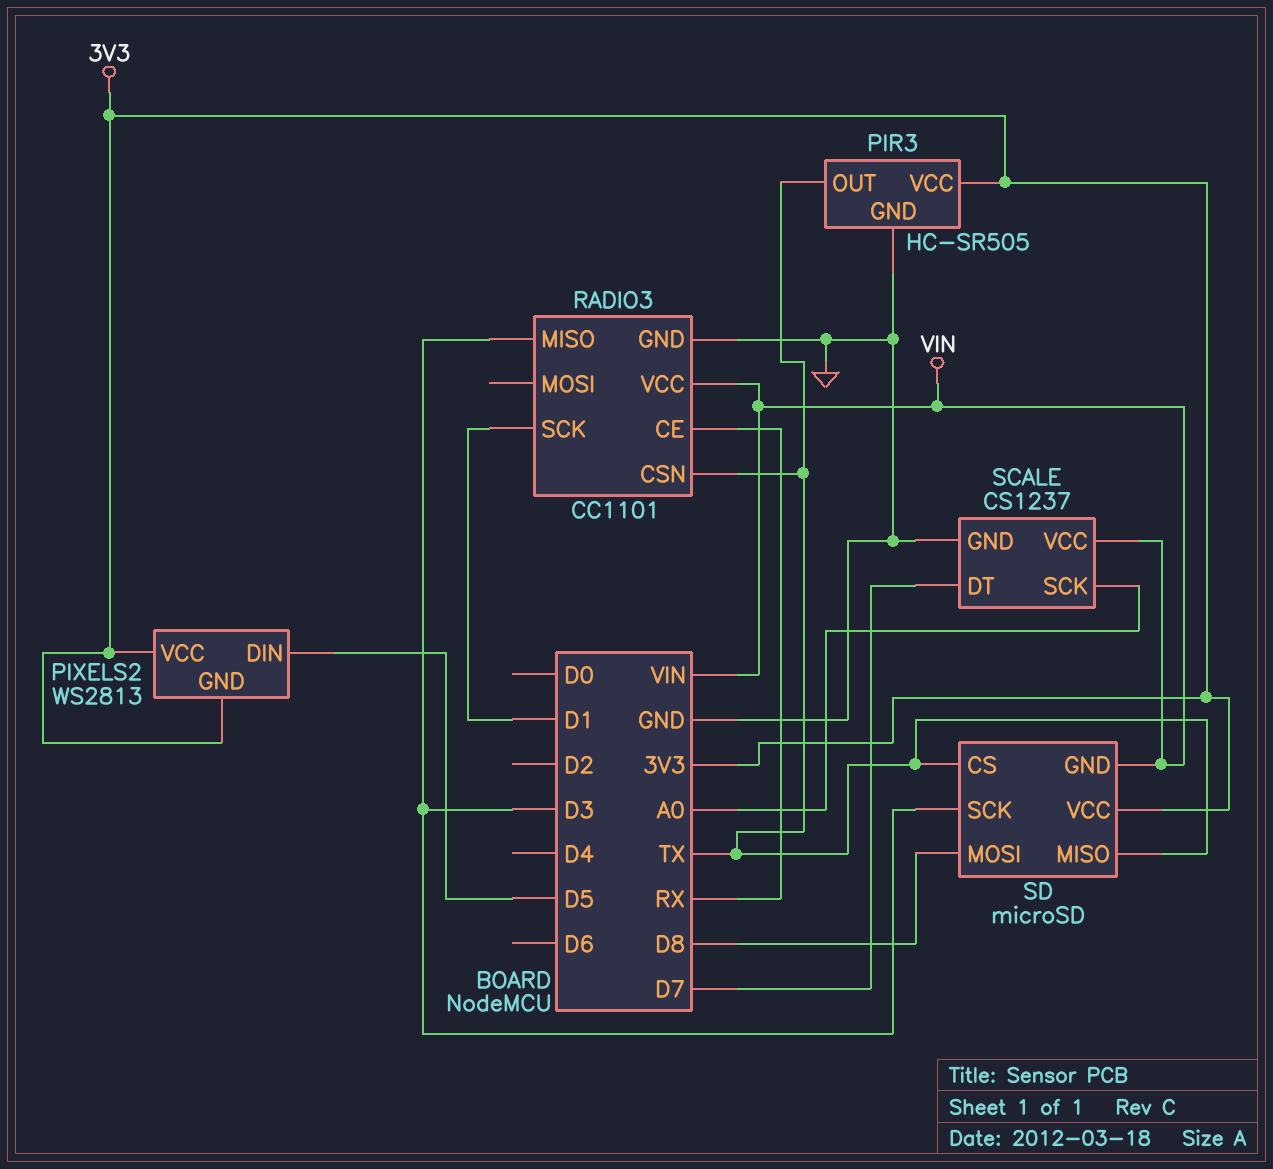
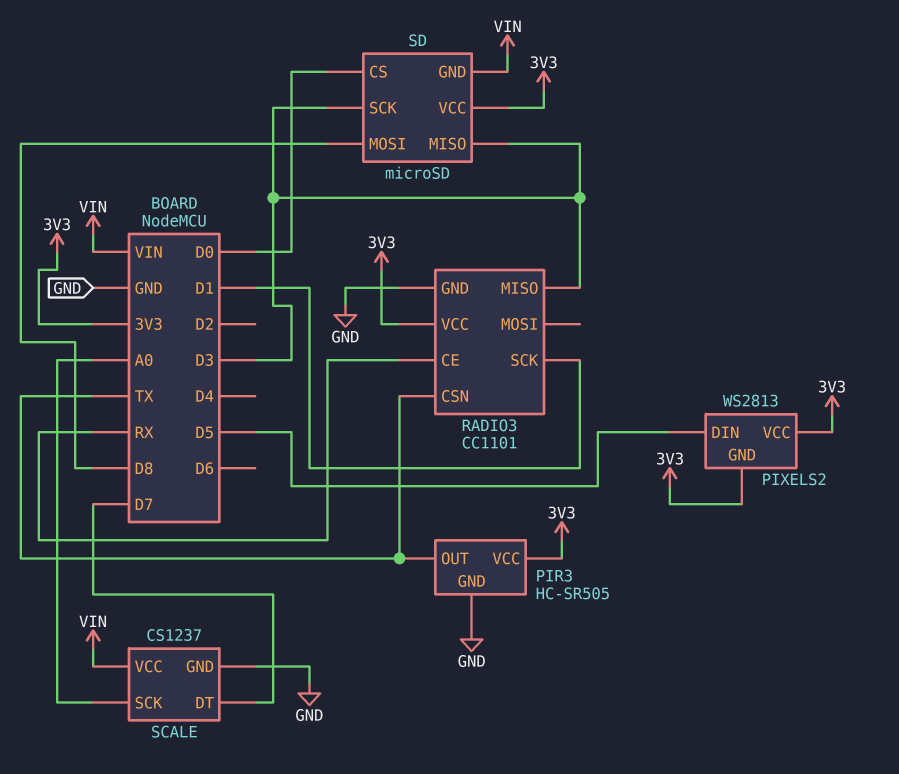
RADIO3 pin VCC: VIN -> 3V3
SD pin CS: TX -> D0
SD pin MISO: TX -> D3

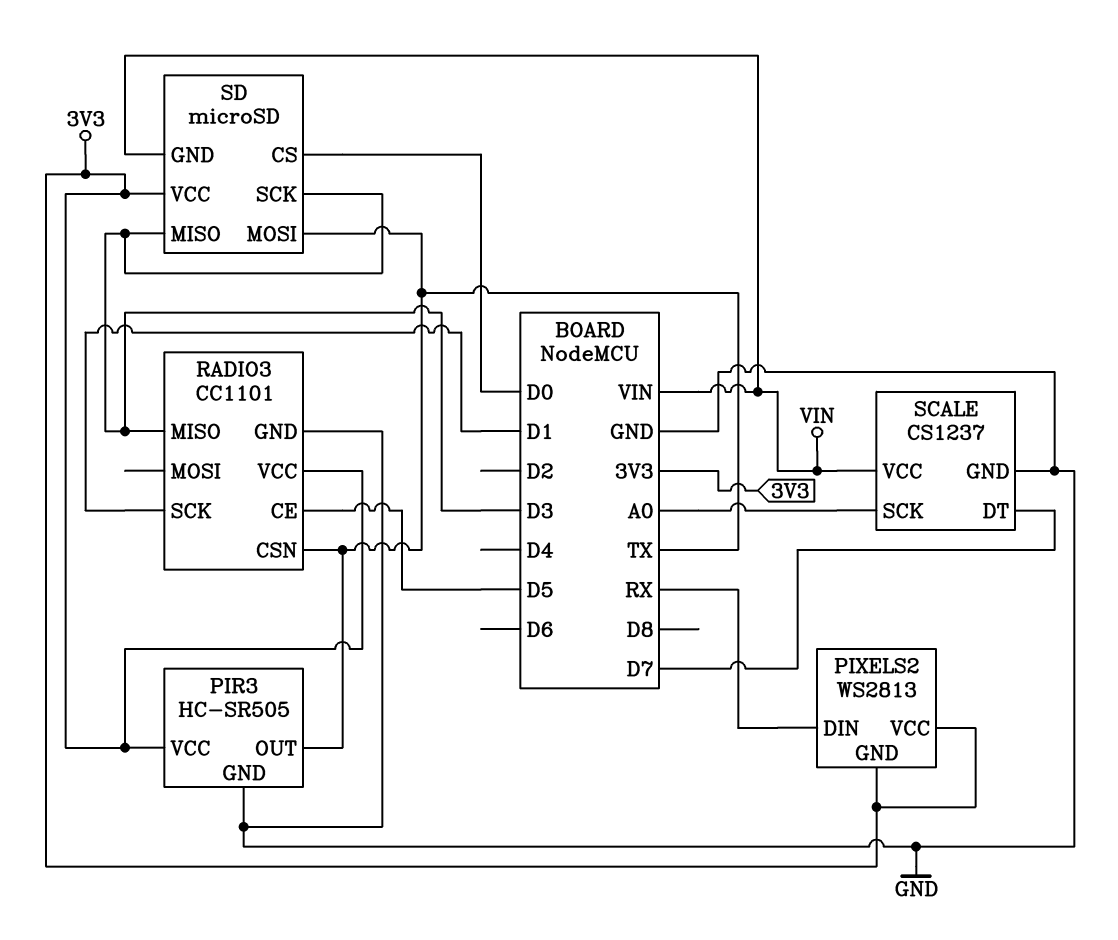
PIXELS2 pin DIN: D5 -> RX
RADIO3 pin CE: RX -> D5
SD pin MOSI: D8 -> TX

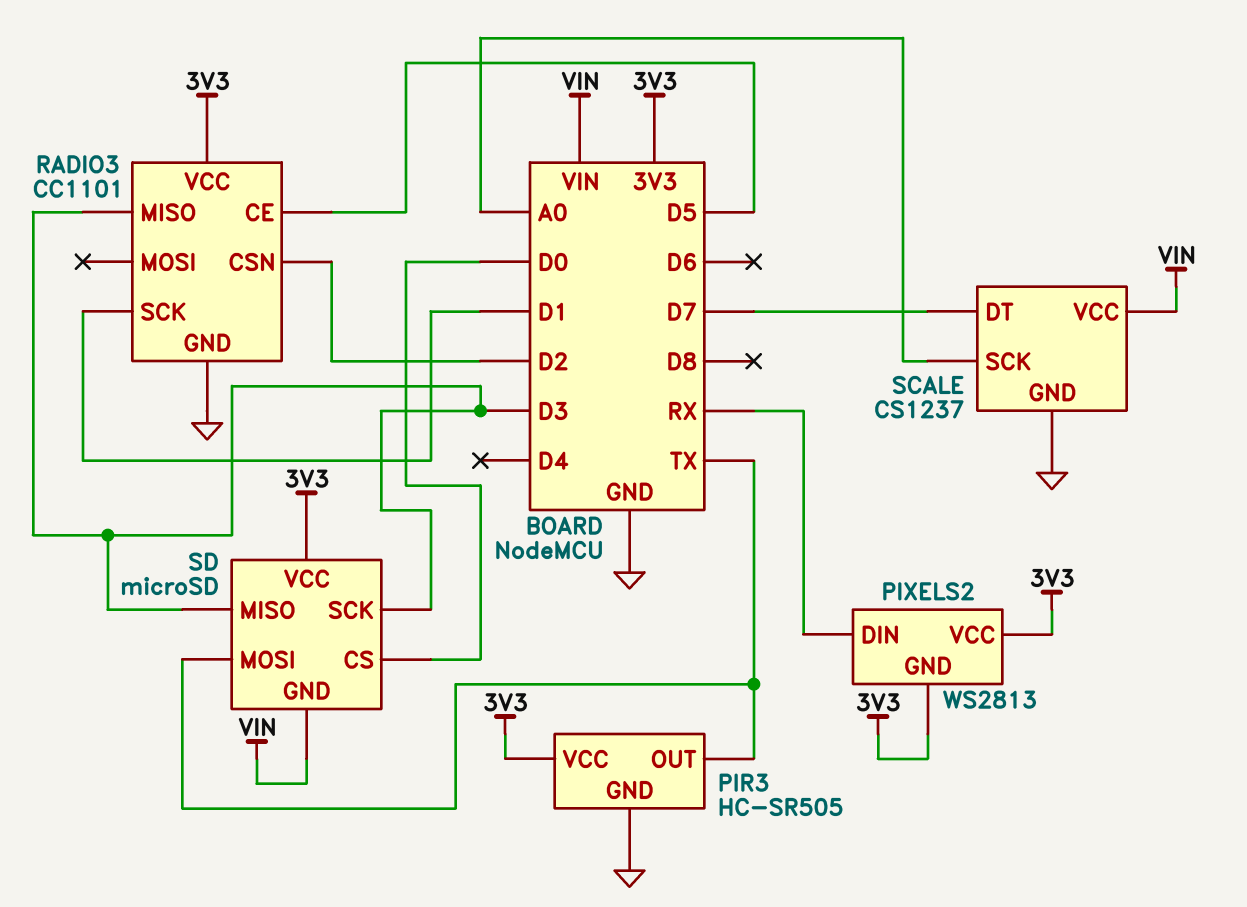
RADIO3 pin CSN: TX -> D2

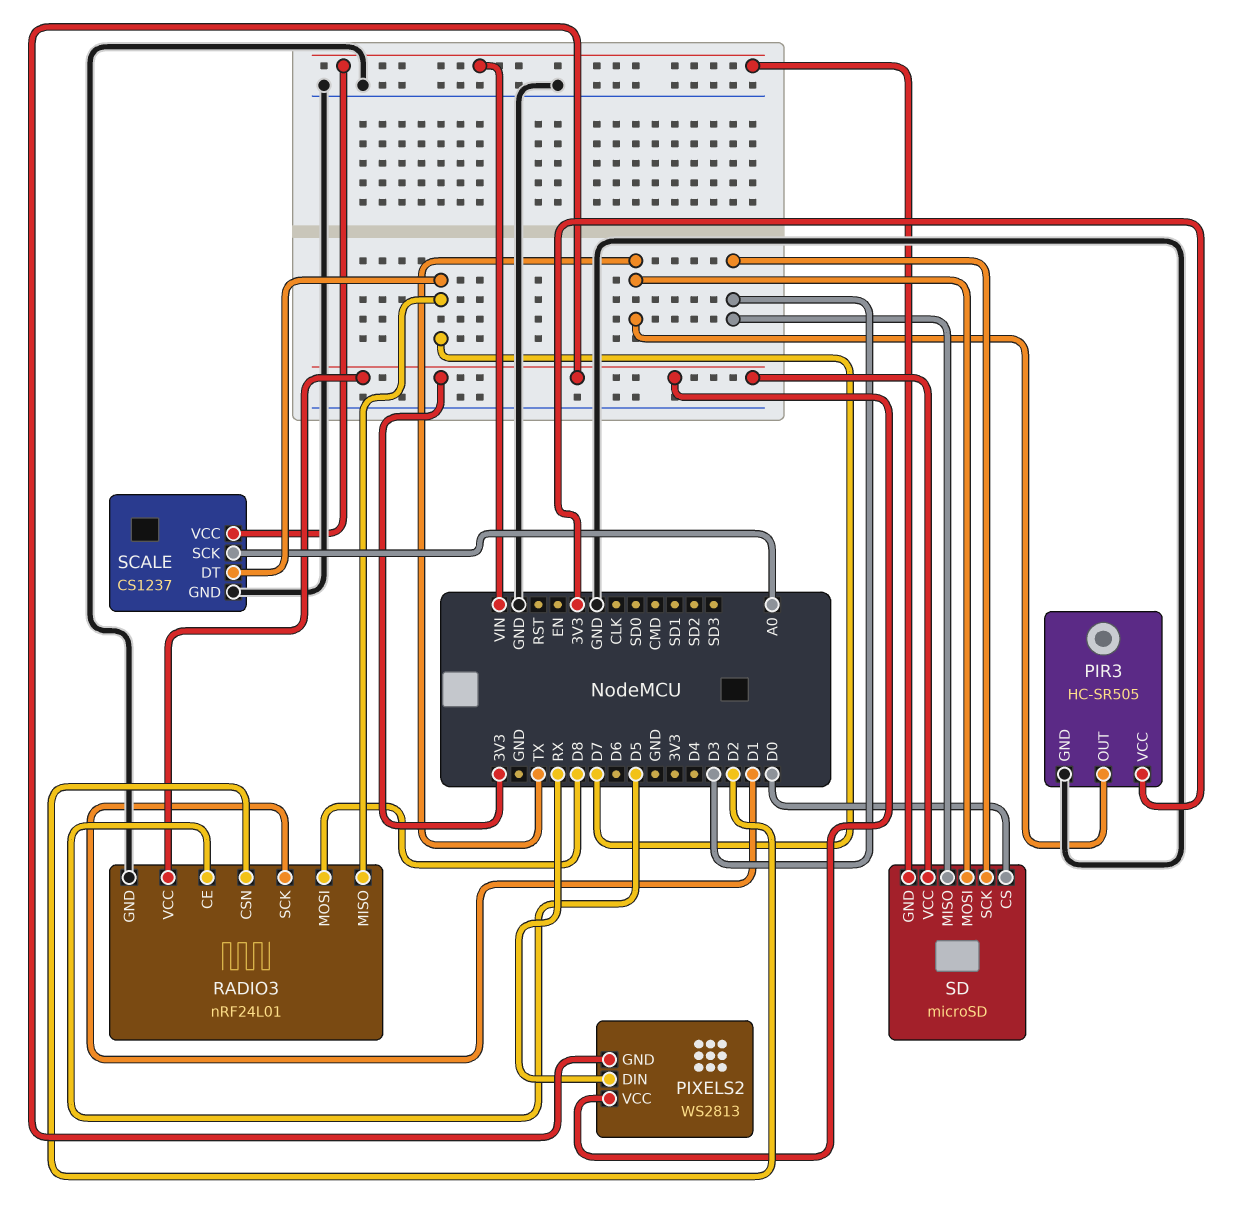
RADIO3: CC1101 -> nRF24L01
RADIO3 pin MISO: D3 -> D7
RADIO3 pin MOSI: none -> D8

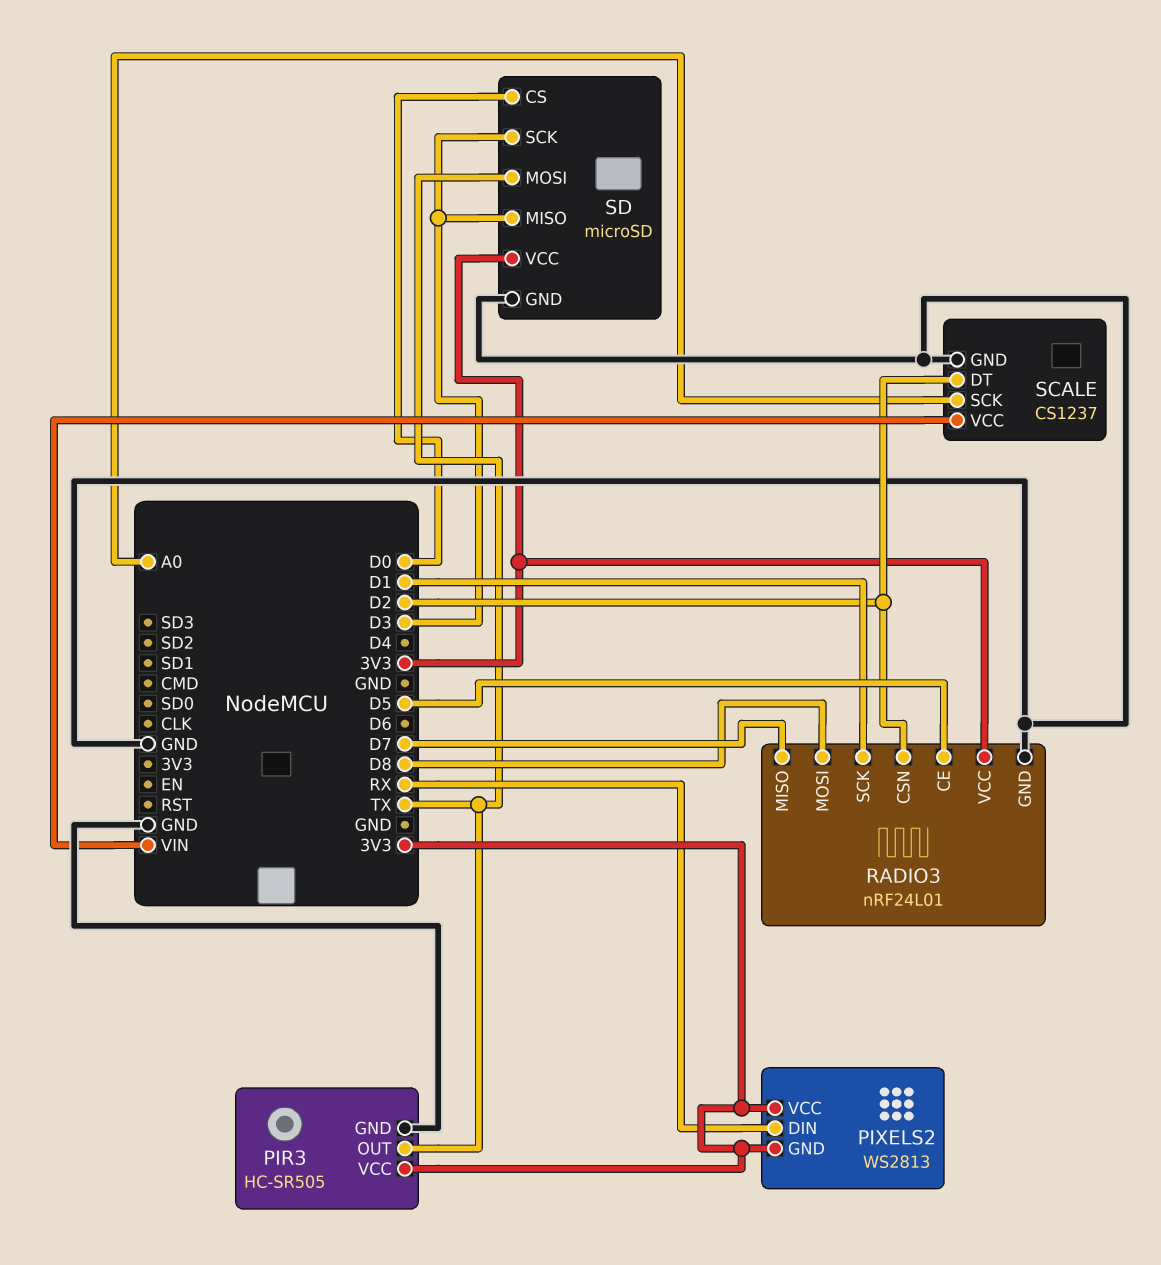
SCALE pin DT: D7 -> D2
SD pin GND: VIN -> GND

